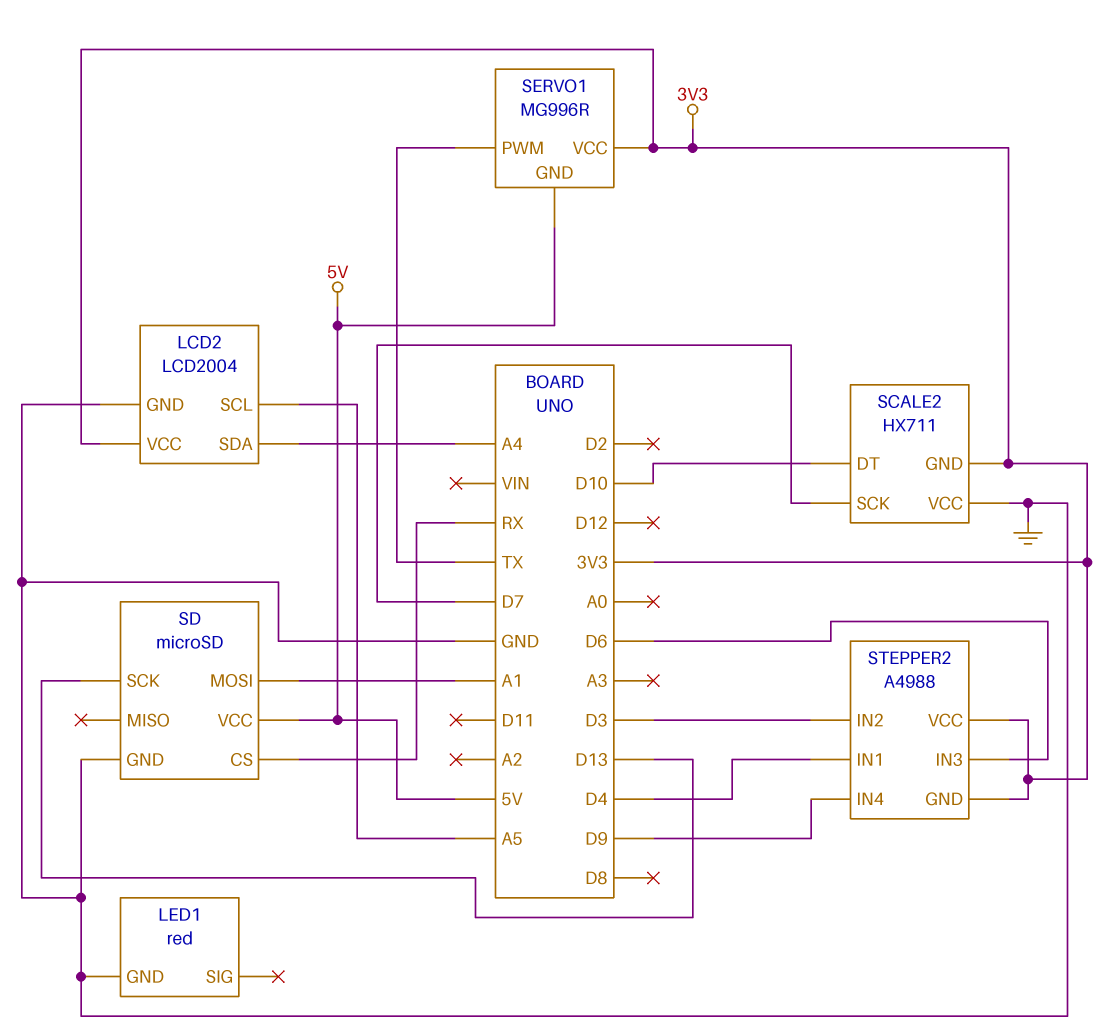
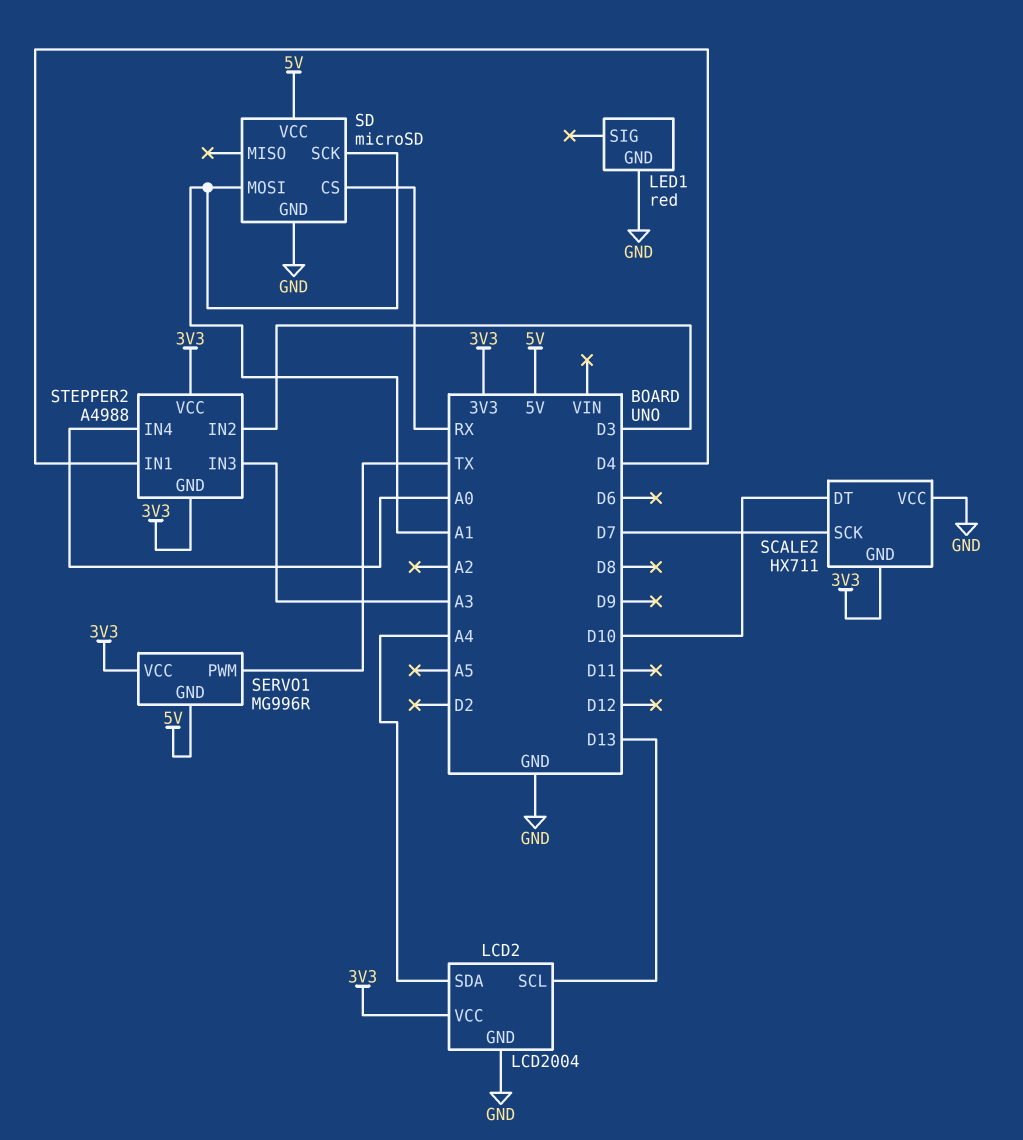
LCD2 pin SCL: A5 -> D13
SD pin SCK: D13 -> A1
STEPPER2 pin IN3: D6 -> A3
STEPPER2 pin IN4: D9 -> A0

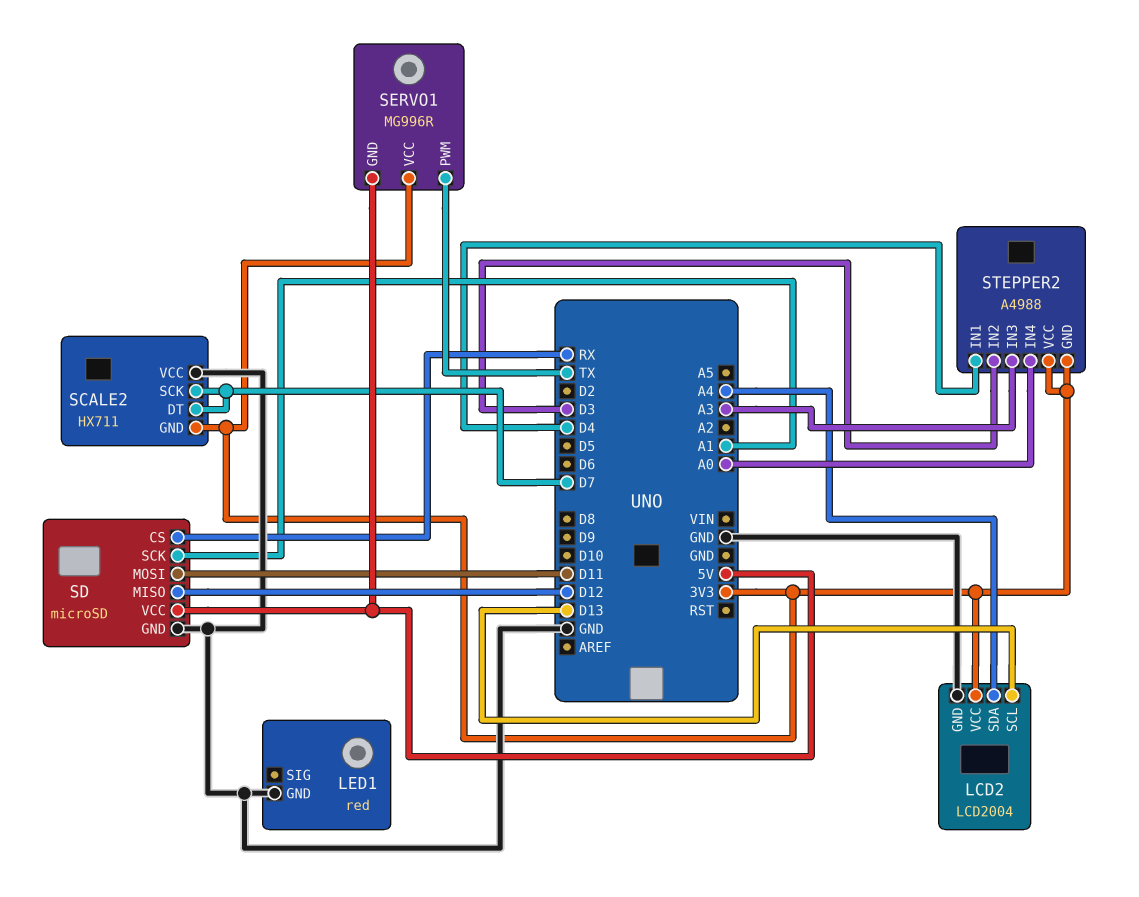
SCALE2 pin DT: D10 -> D7
SD pin MISO: none -> D12
SD pin MOSI: A1 -> D11

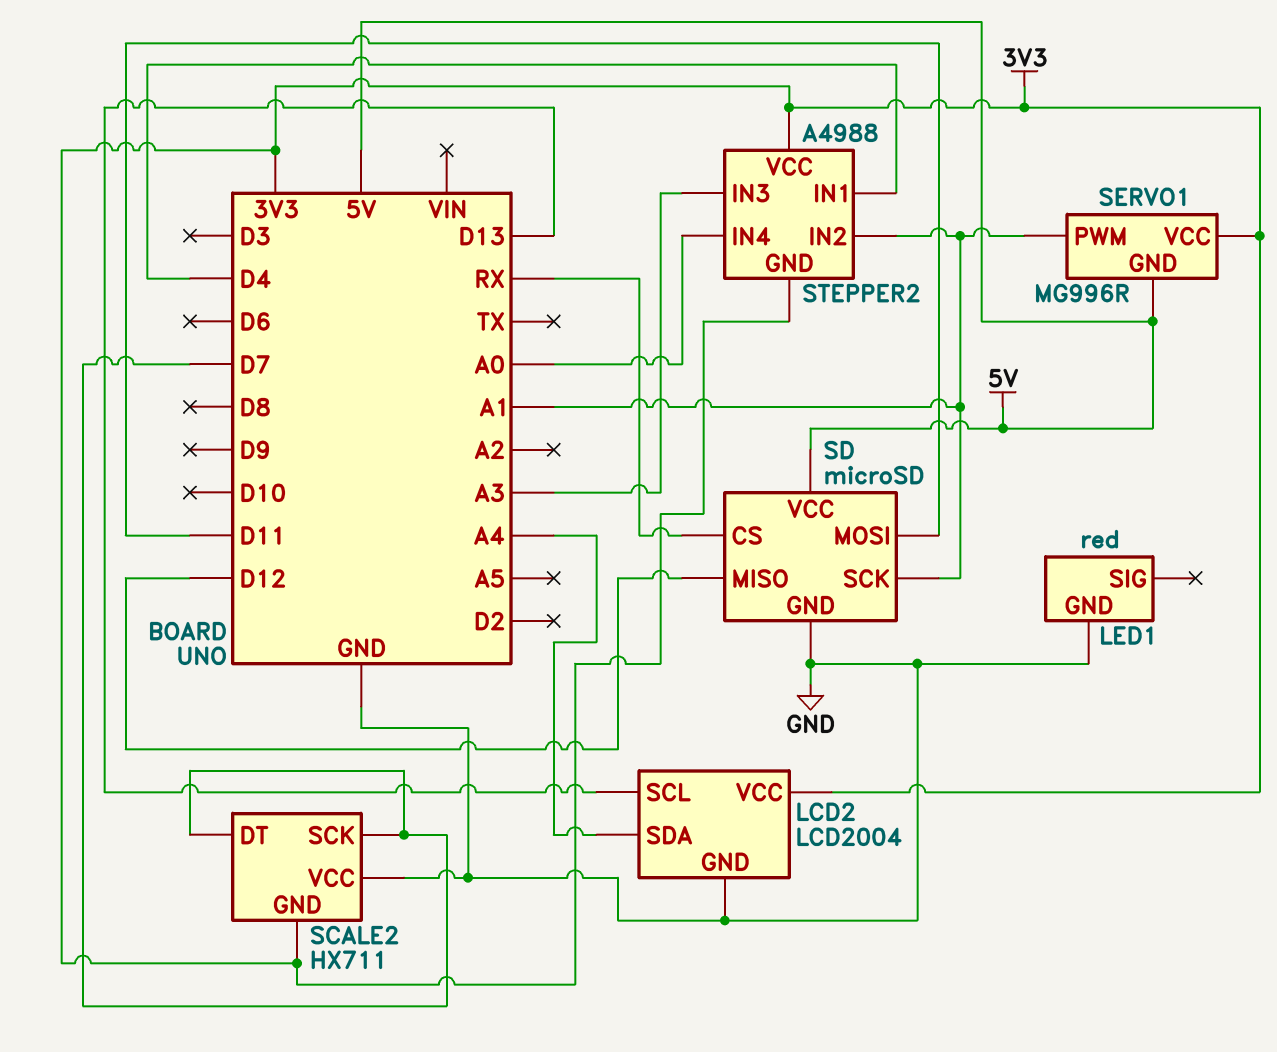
SERVO1 pin PWM: TX -> A1
STEPPER2 pin IN2: D3 -> A1

